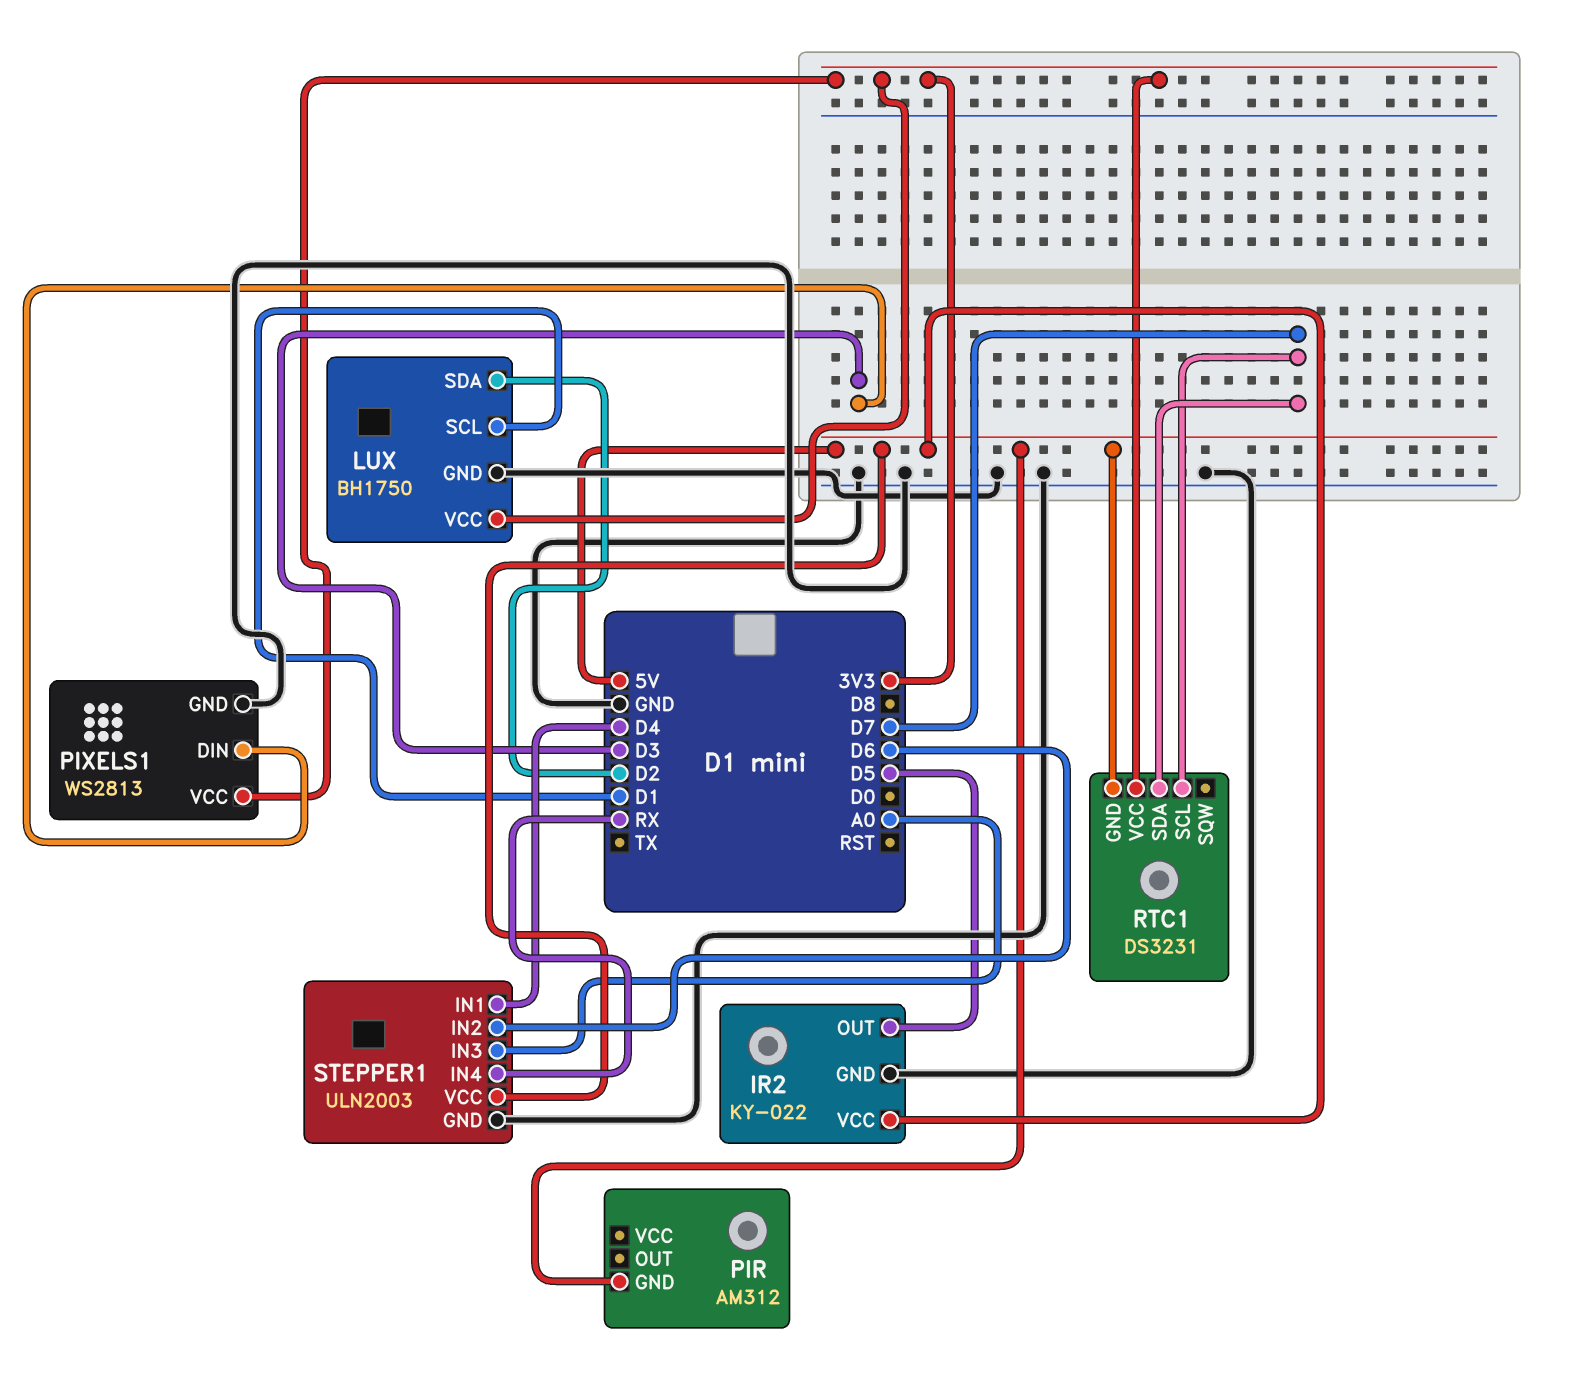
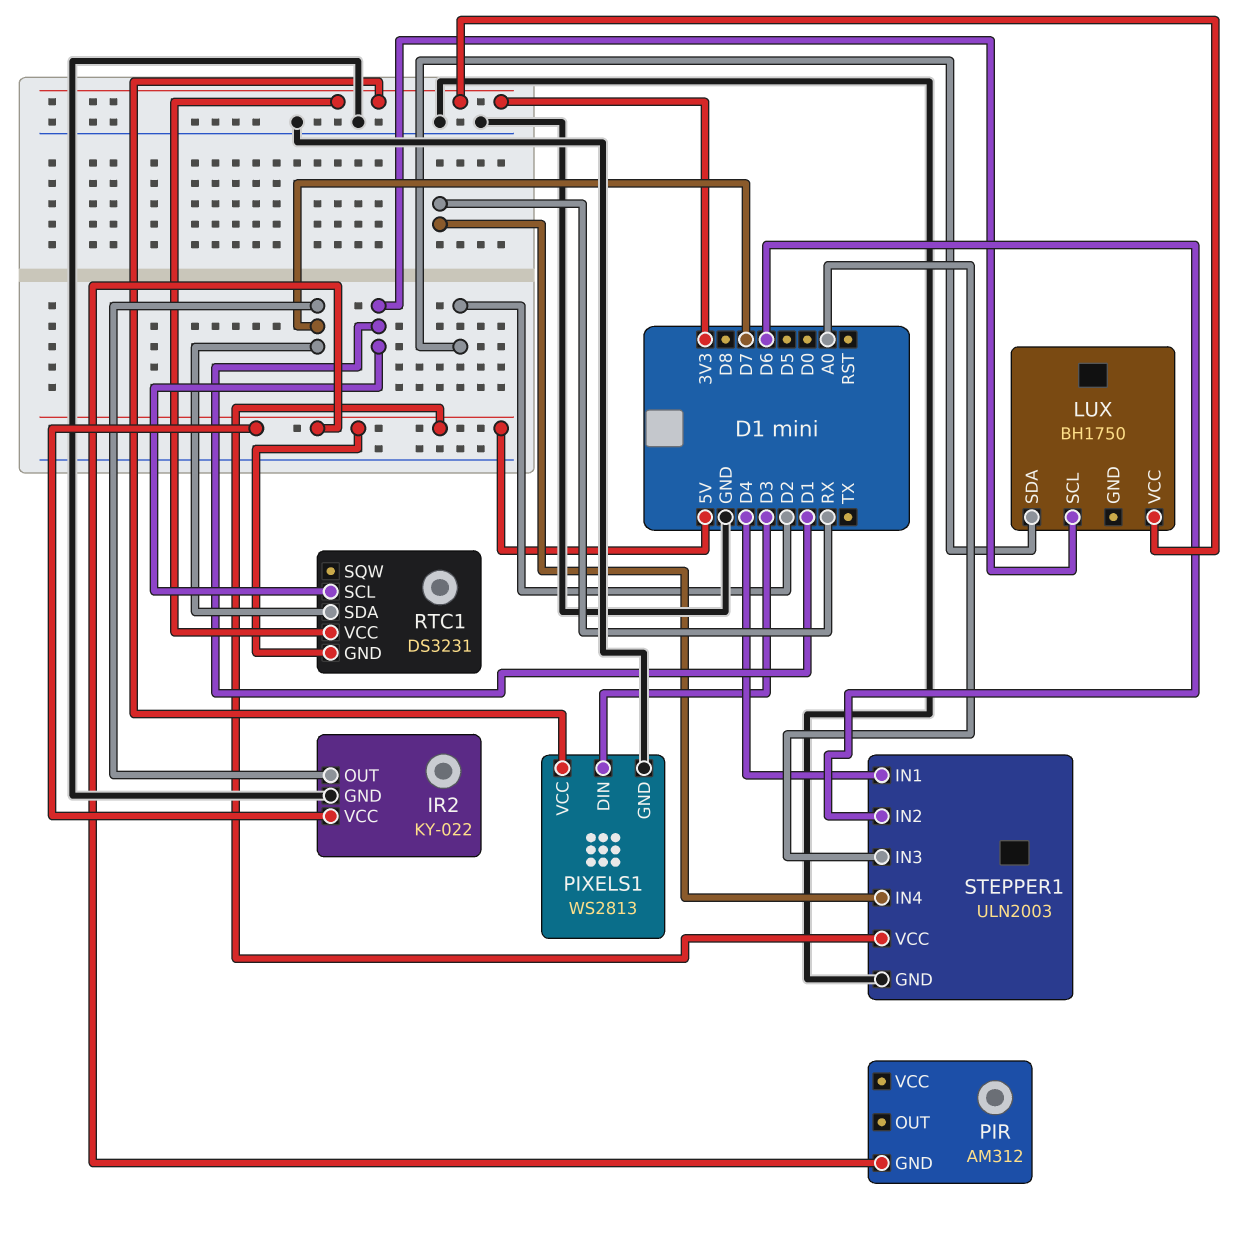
IR2 pin OUT: D5 -> D7
LUX pin GND: GND -> none
RTC1 pin SCL: D7 -> D1

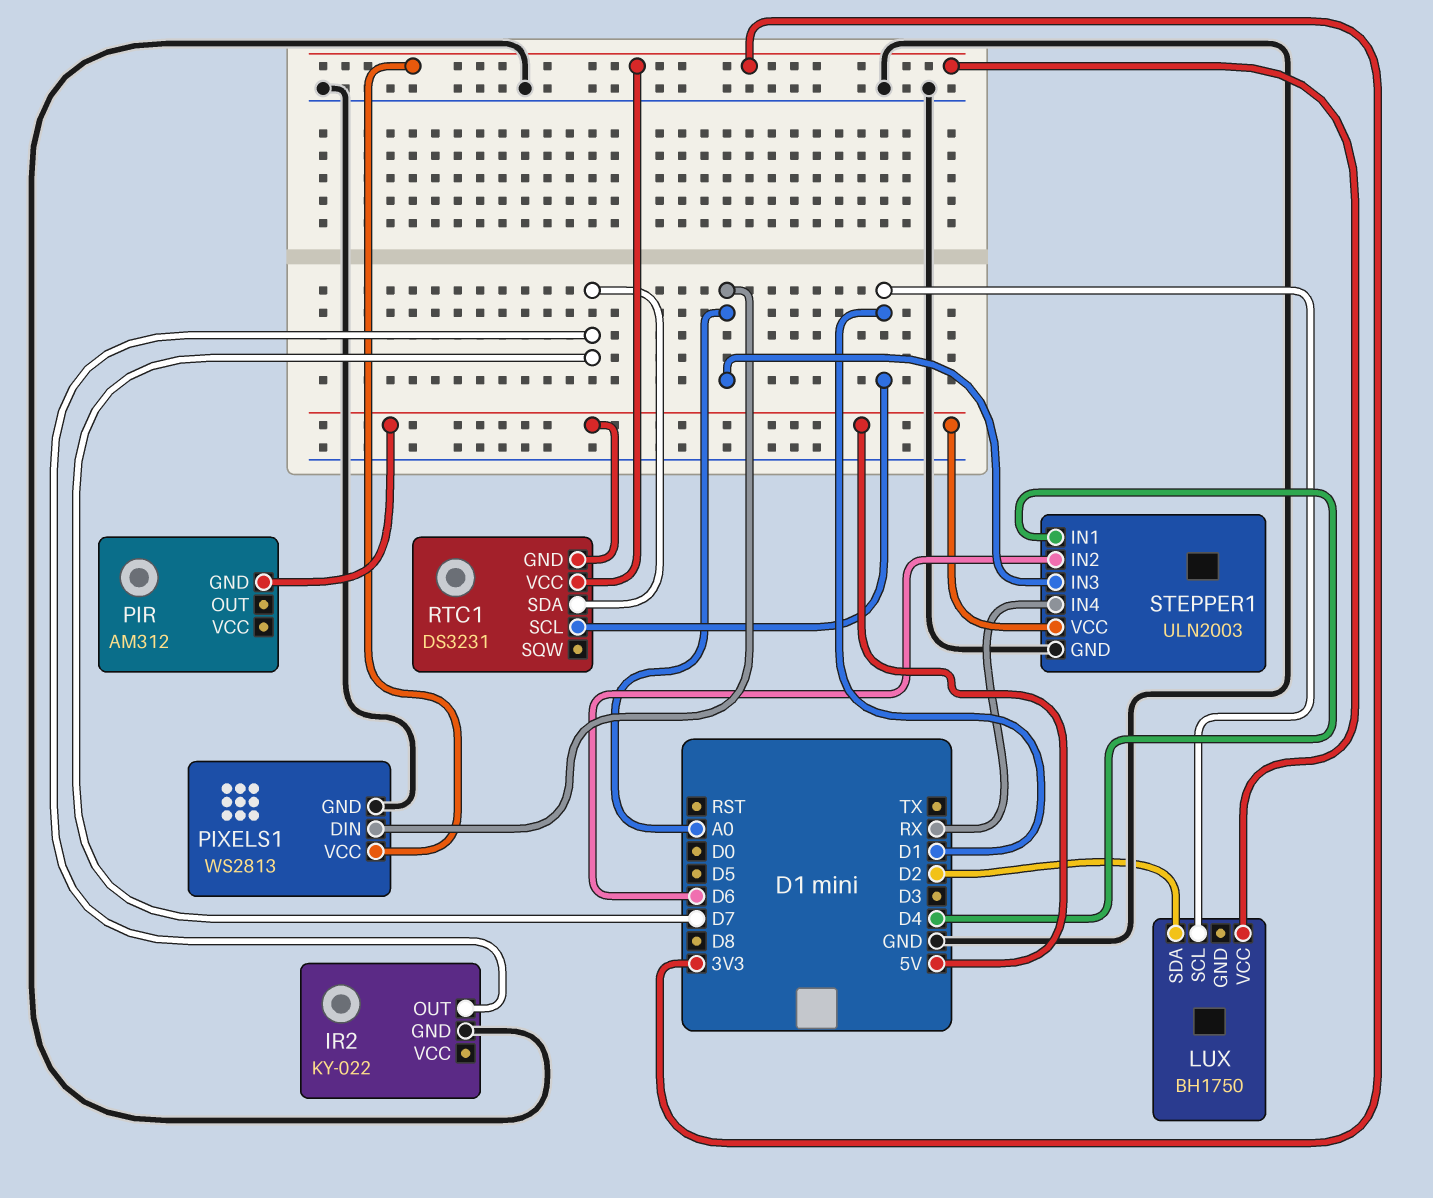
IR2 pin VCC: 5V -> none
PIXELS1 pin DIN: D3 -> A0

